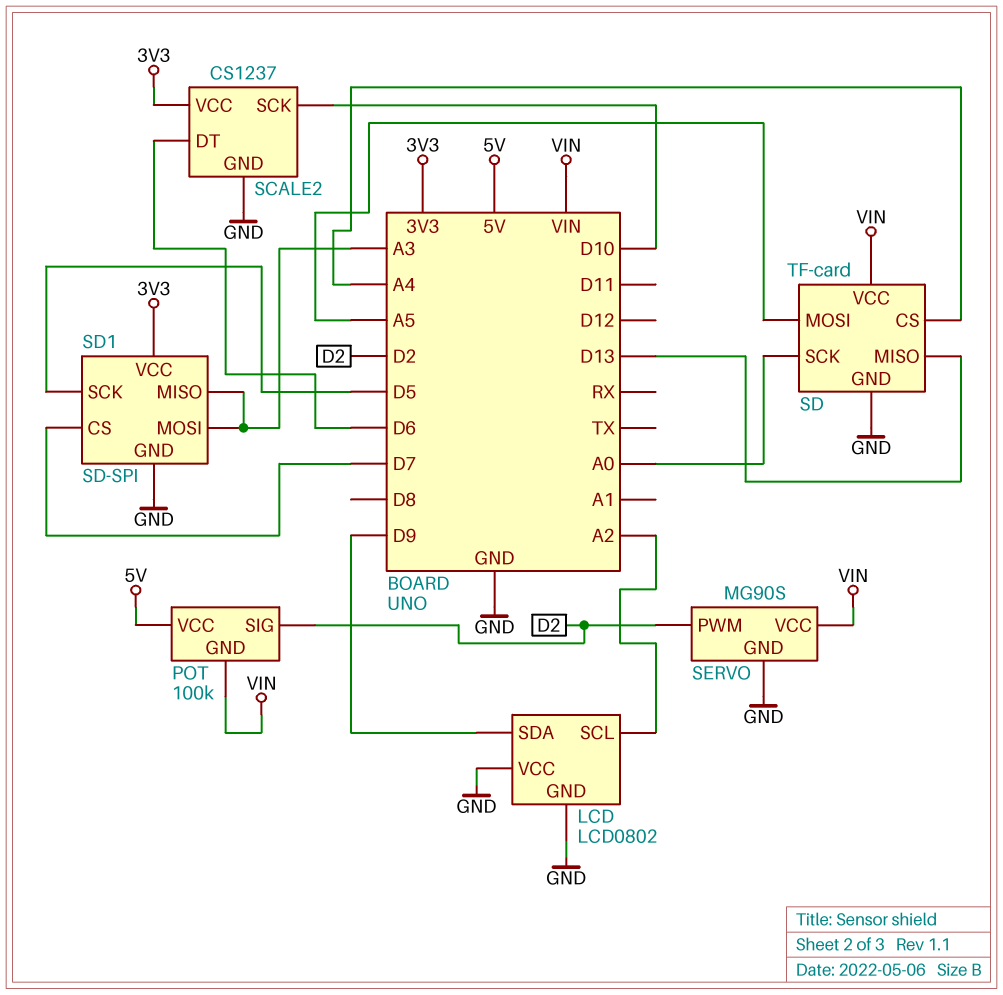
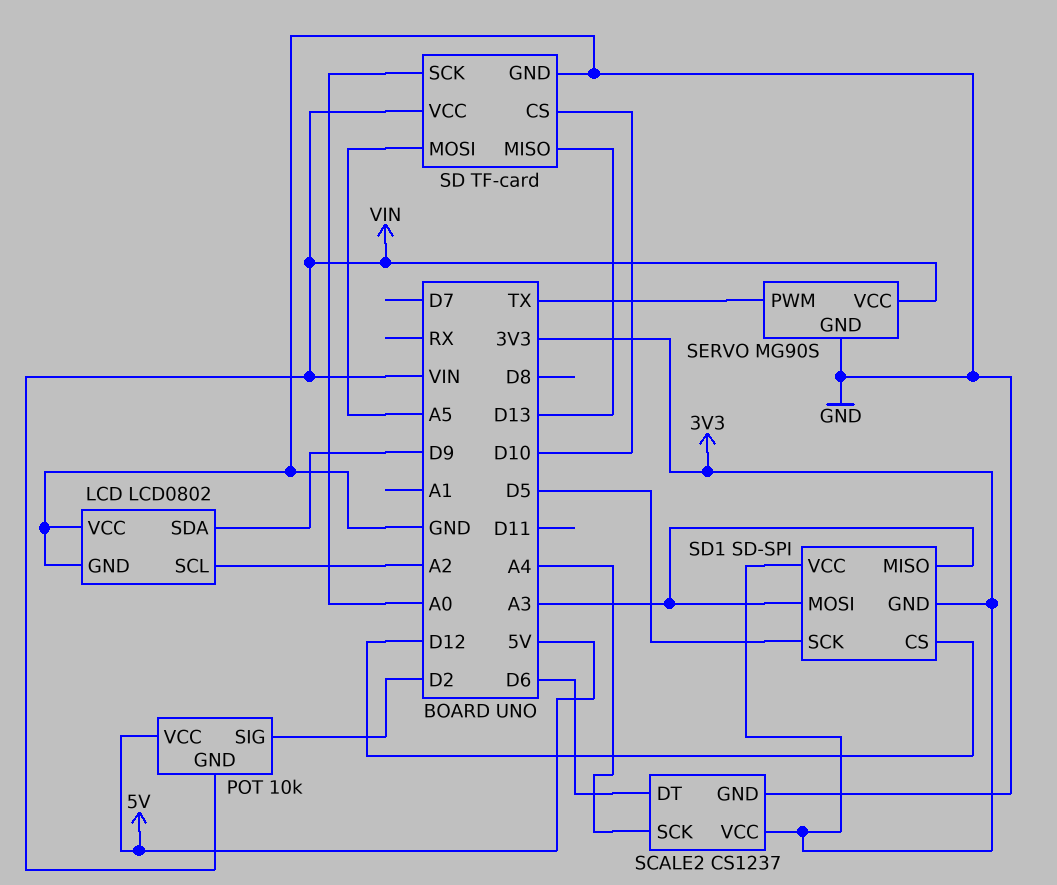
POT: 100k -> 10k
SCALE2 pin SCK: D10 -> A4
SD pin CS: A4 -> D10
SD1 pin CS: D7 -> D12
SD1 pin GND: GND -> 3V3
SERVO pin PWM: D2 -> TX

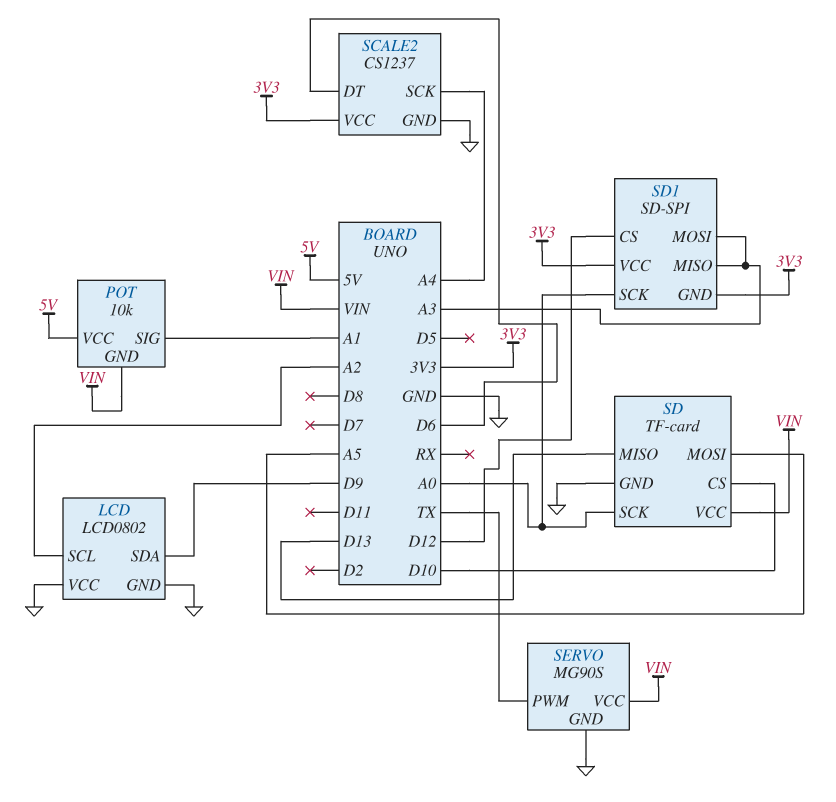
POT pin SIG: D2 -> A1
SD1 pin SCK: D5 -> A0

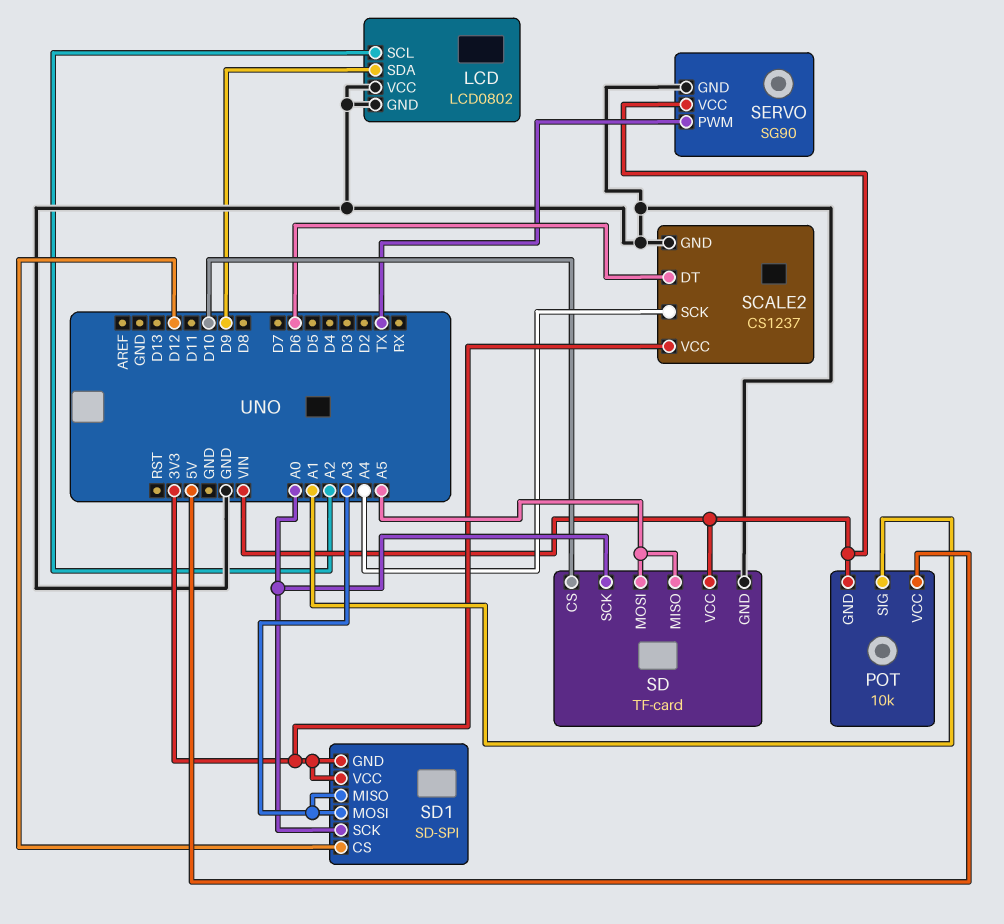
SD pin MISO: D13 -> A5
SERVO: MG90S -> SG90

